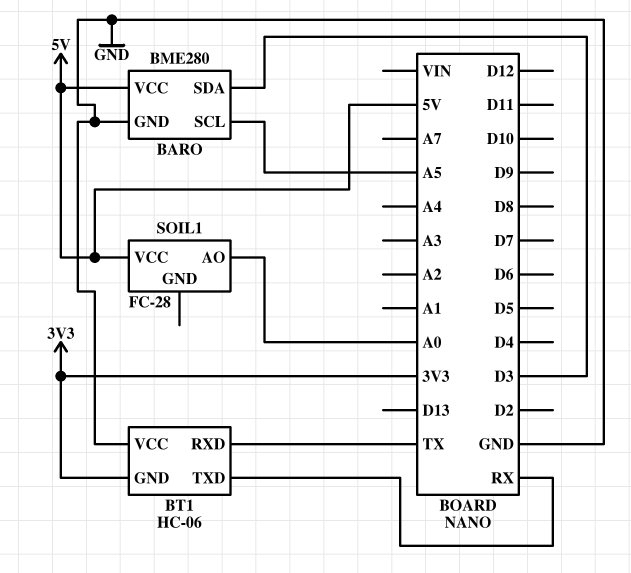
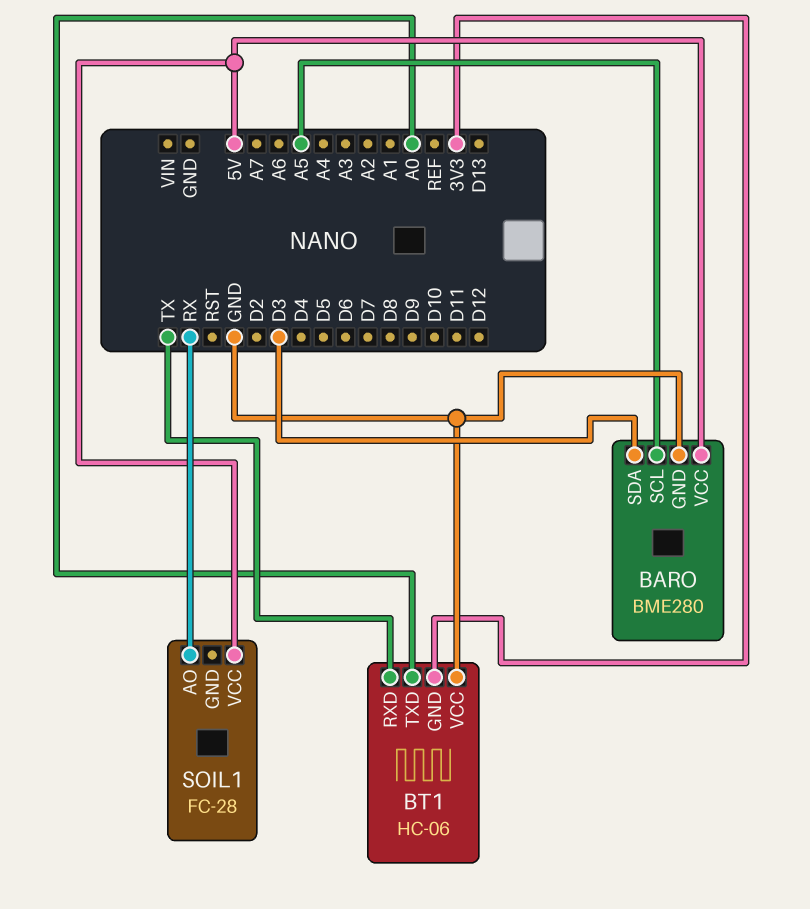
BT1 pin TXD: RX -> A0
SOIL1 pin AO: A0 -> RX

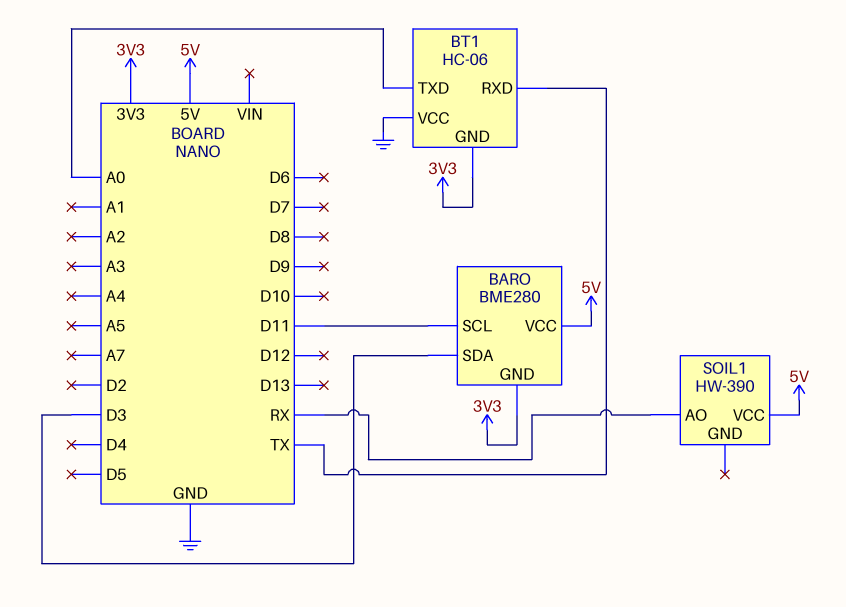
BARO pin GND: GND -> 3V3
BARO pin SCL: A5 -> D11
SOIL1: FC-28 -> HW-390

